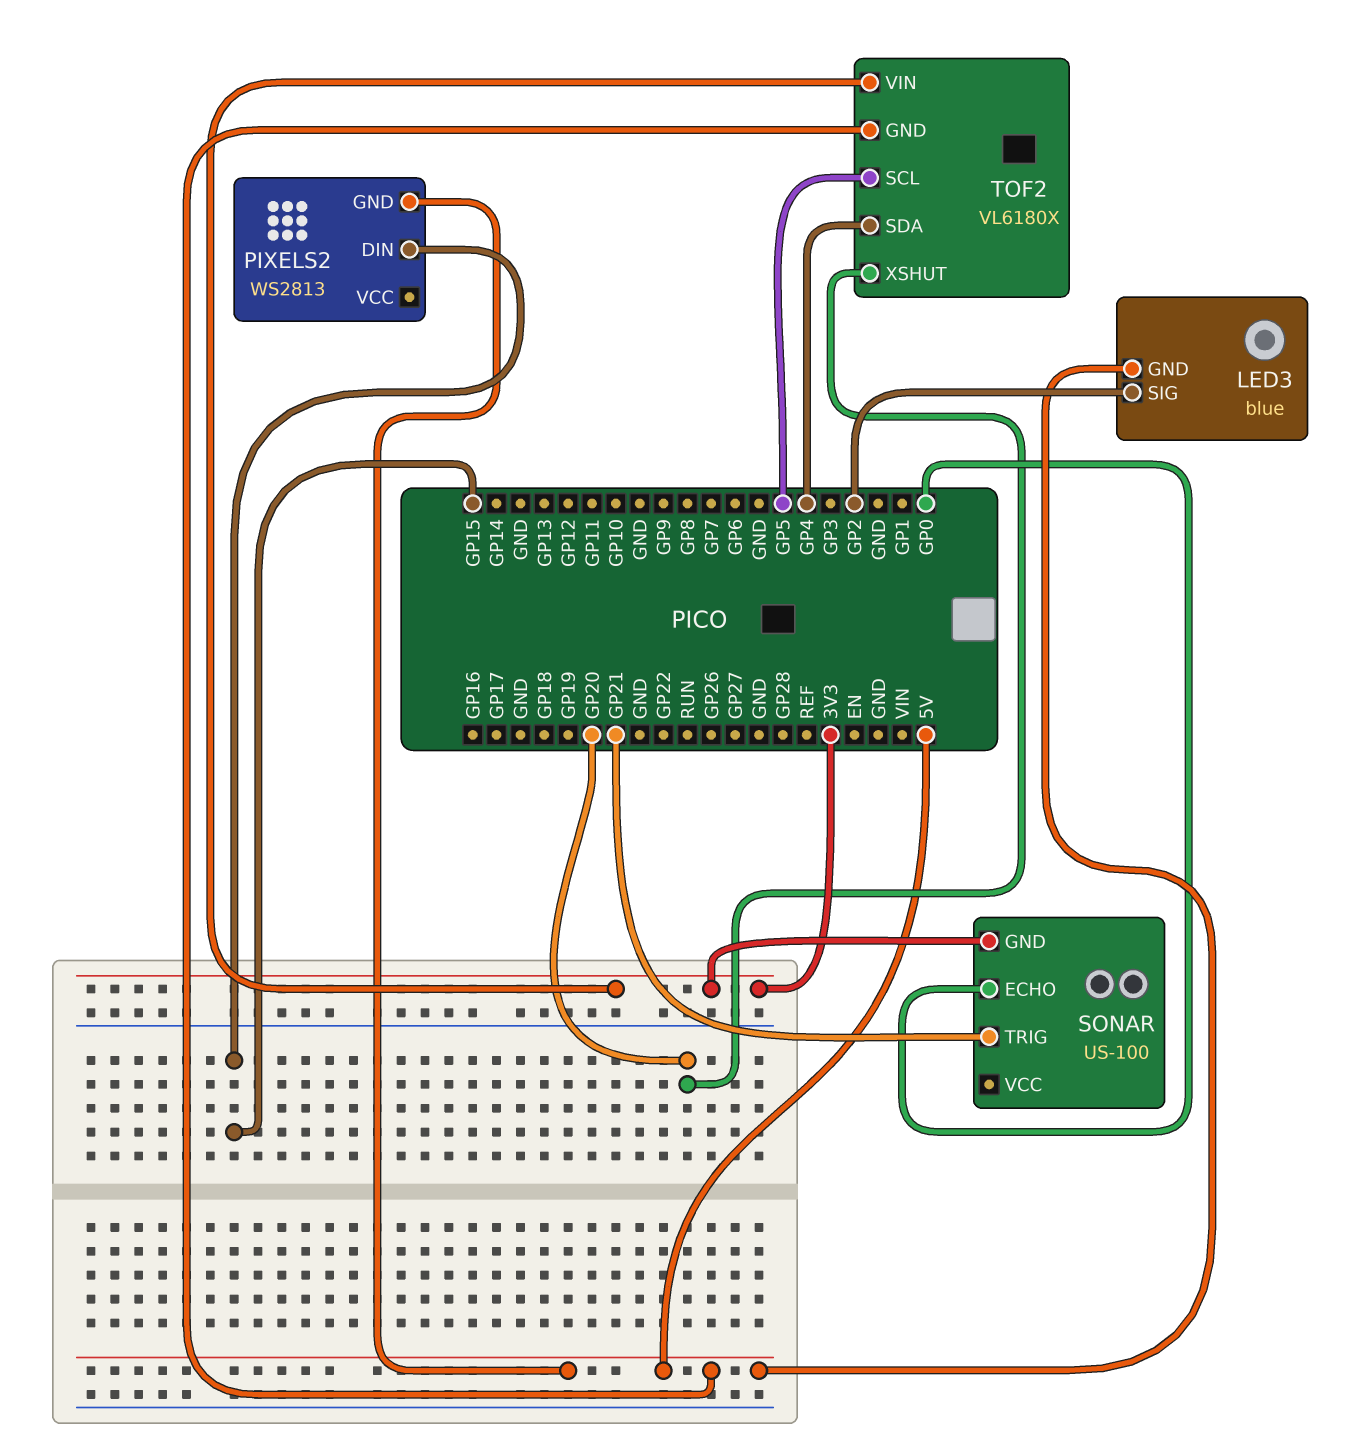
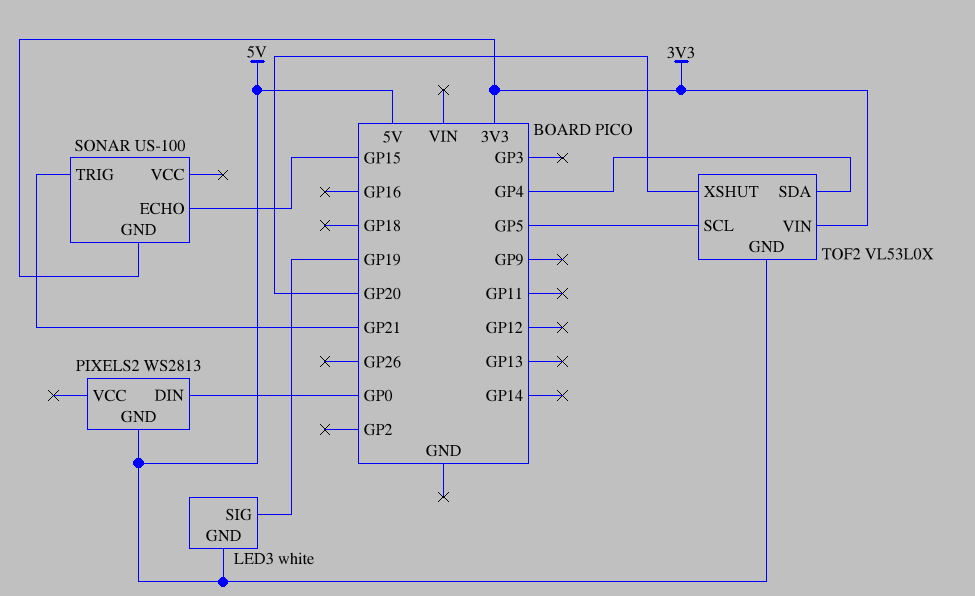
LED3: blue -> white
LED3 pin SIG: GP2 -> GP19
PIXELS2 pin DIN: GP15 -> GP0
SONAR pin ECHO: GP0 -> GP15
TOF2: VL6180X -> VL53L0X

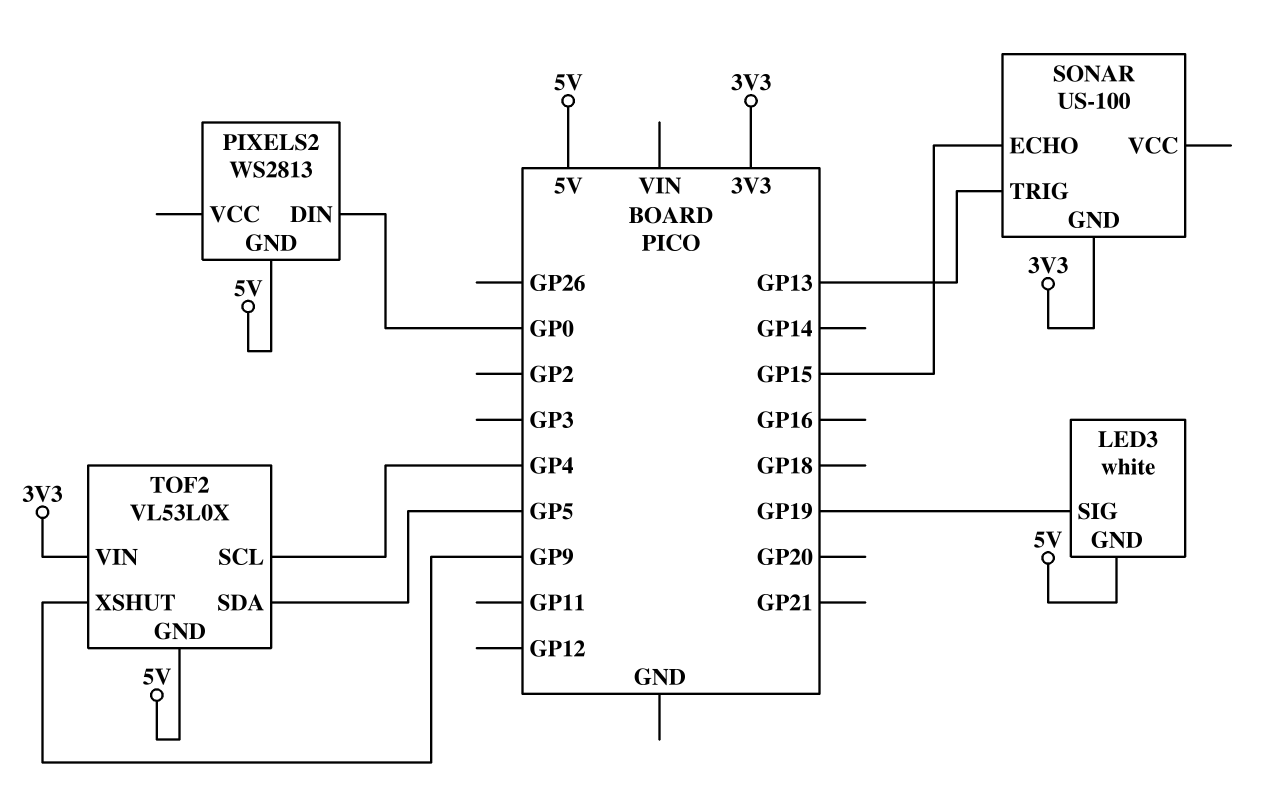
SONAR pin TRIG: GP21 -> GP13
TOF2 pin SCL: GP5 -> GP4
TOF2 pin SDA: GP4 -> GP5
TOF2 pin XSHUT: GP20 -> GP9

